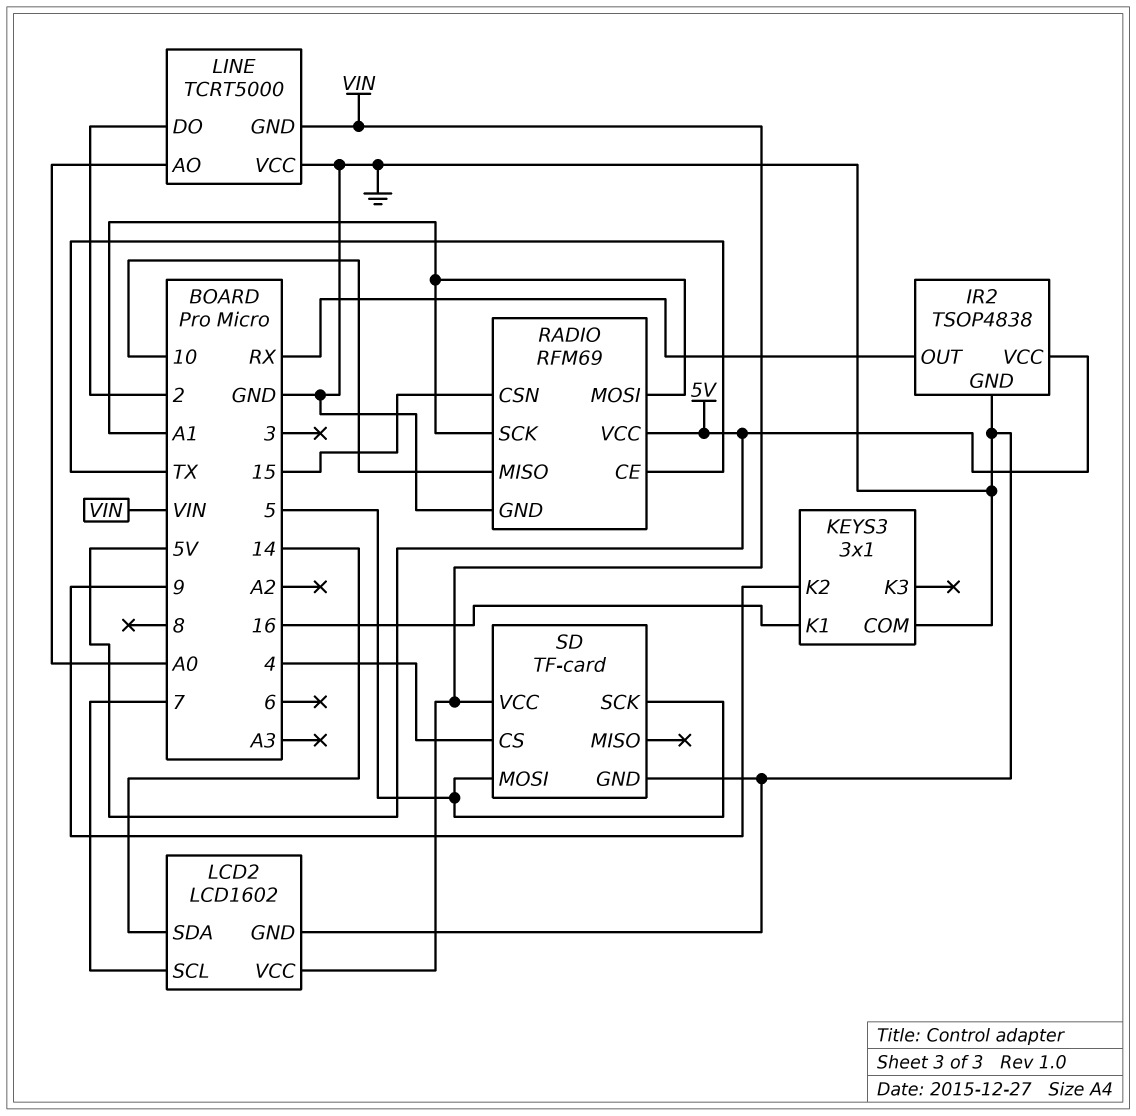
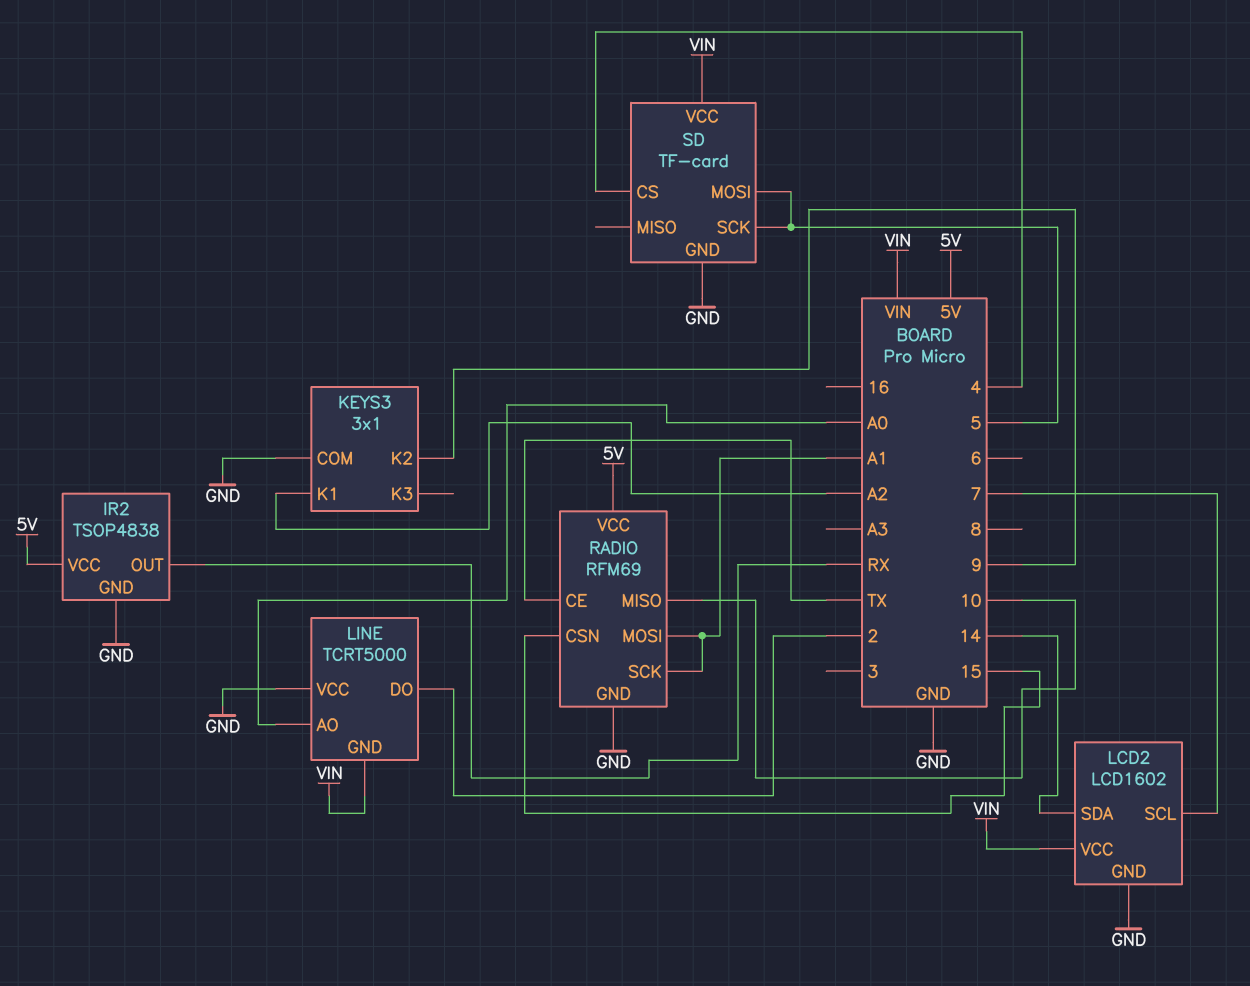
KEYS3 pin K1: 16 -> A2

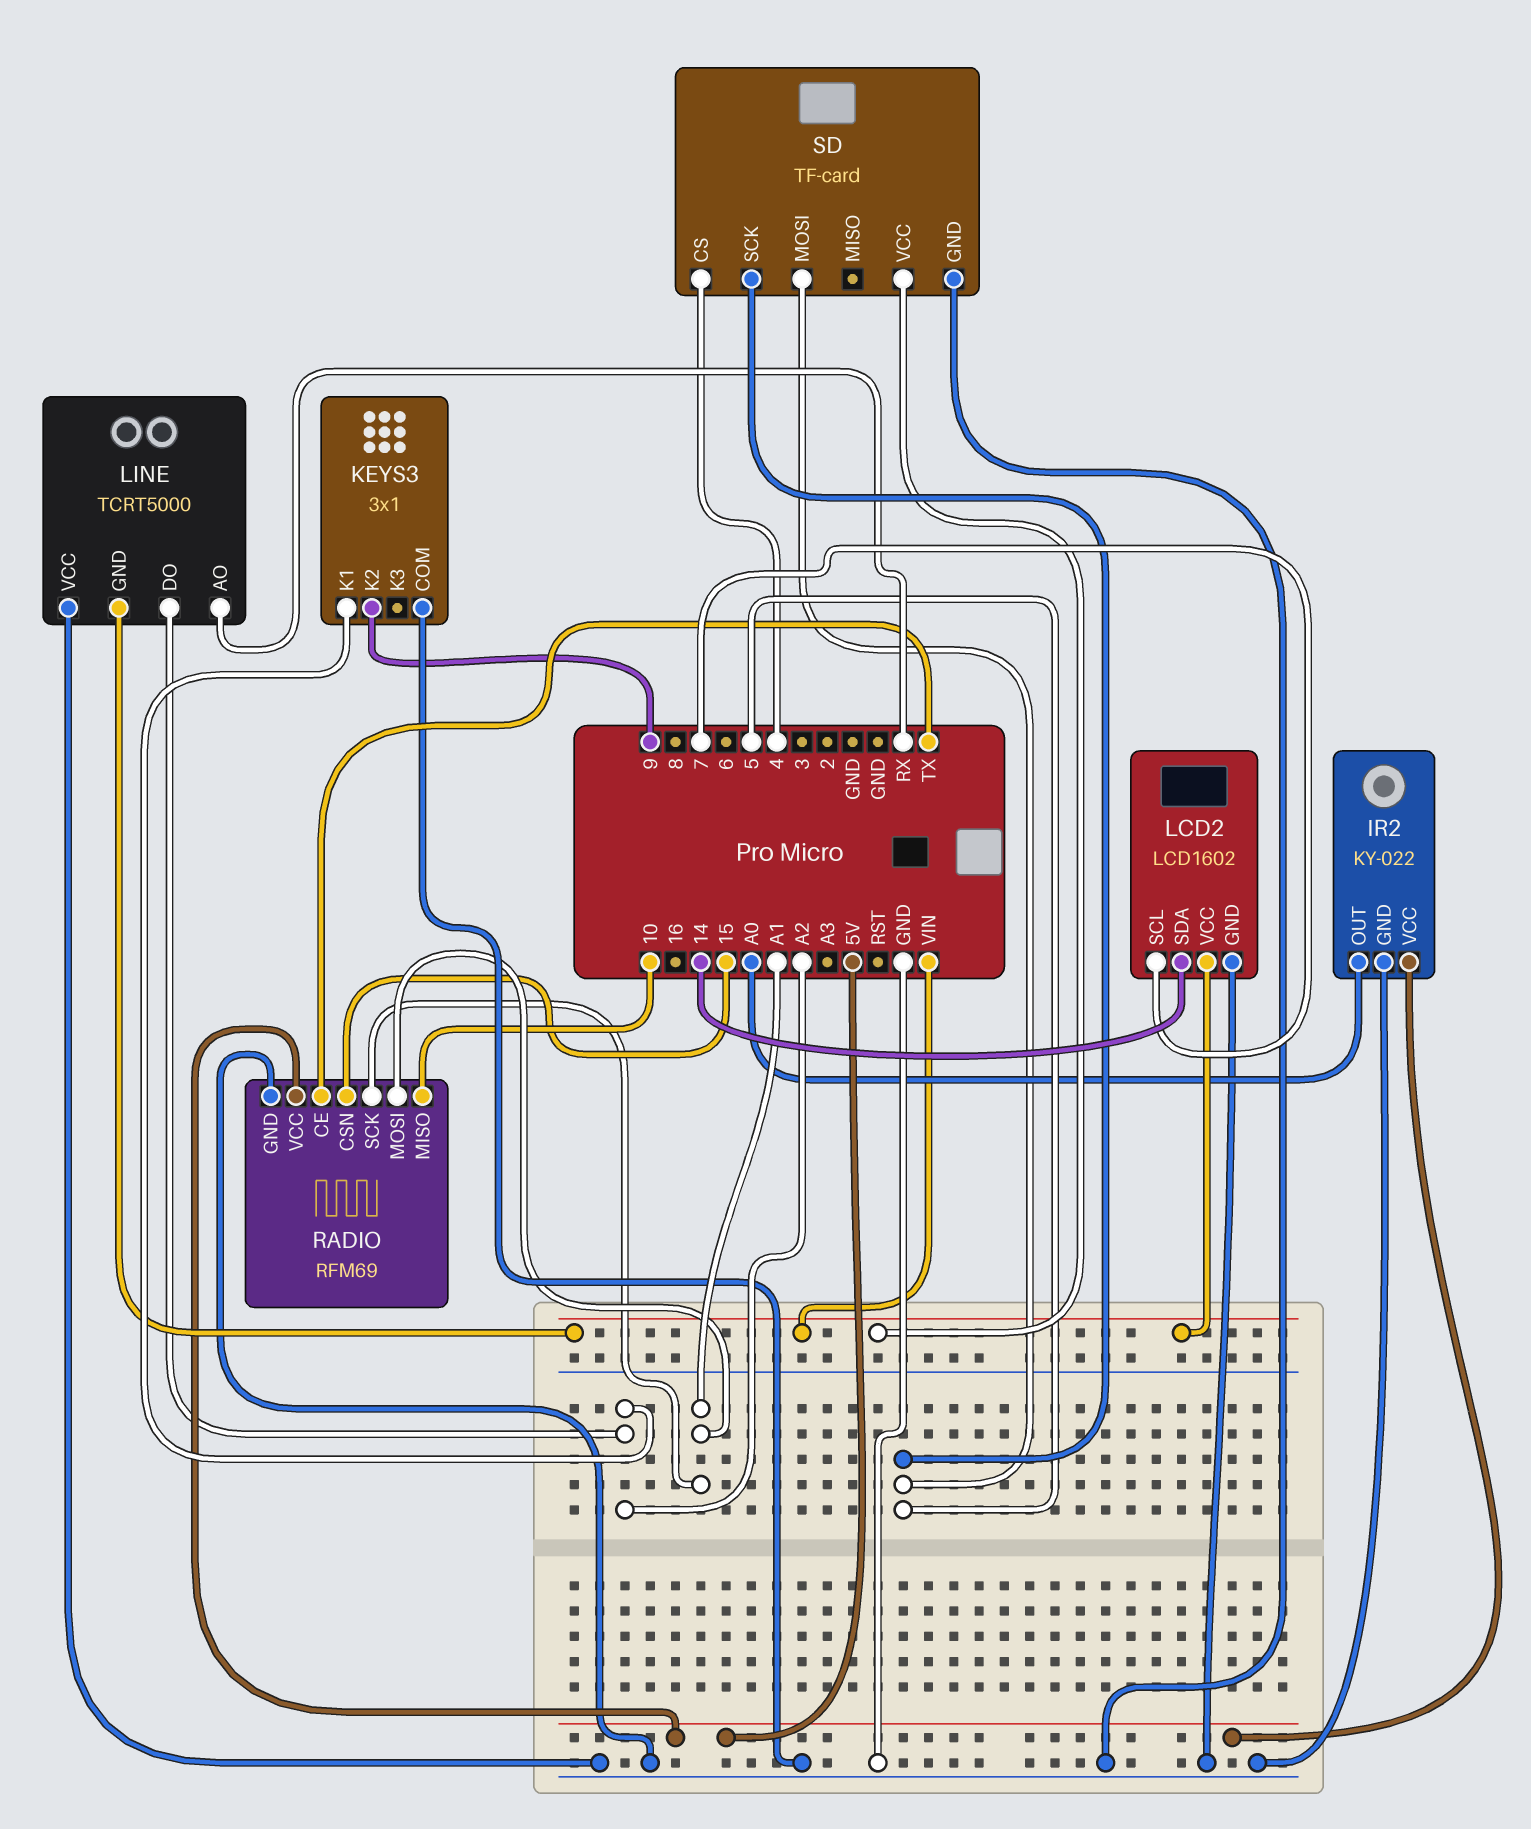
IR2: TSOP4838 -> KY-022
IR2 pin OUT: RX -> A0
LINE pin AO: A0 -> RX
LINE pin DO: 2 -> A2

